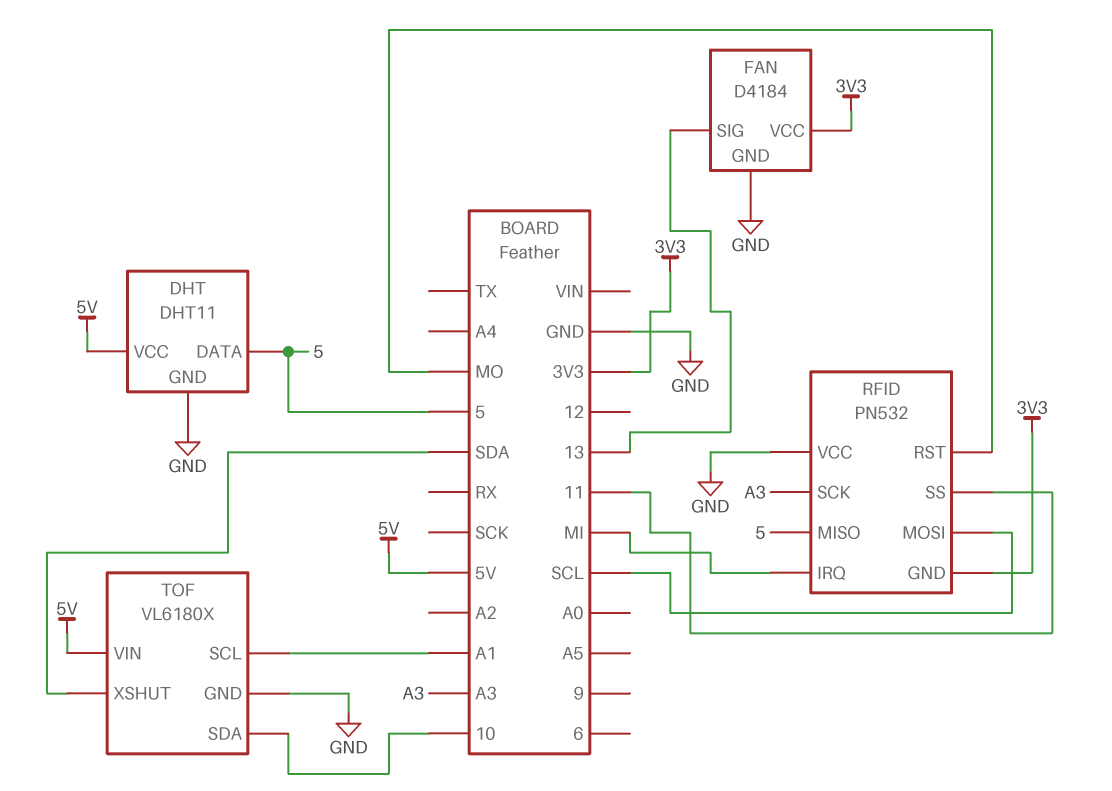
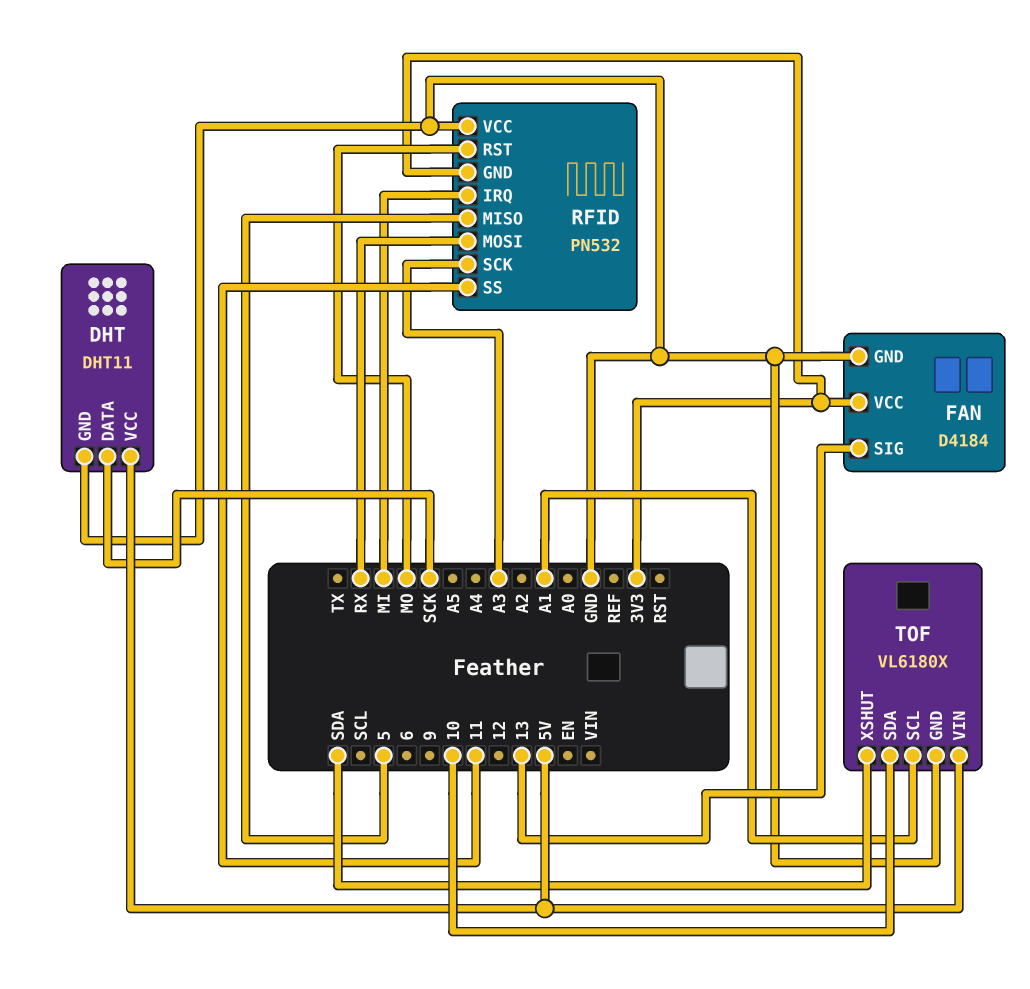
DHT pin DATA: 5 -> SCK
RFID pin MOSI: SCL -> RX

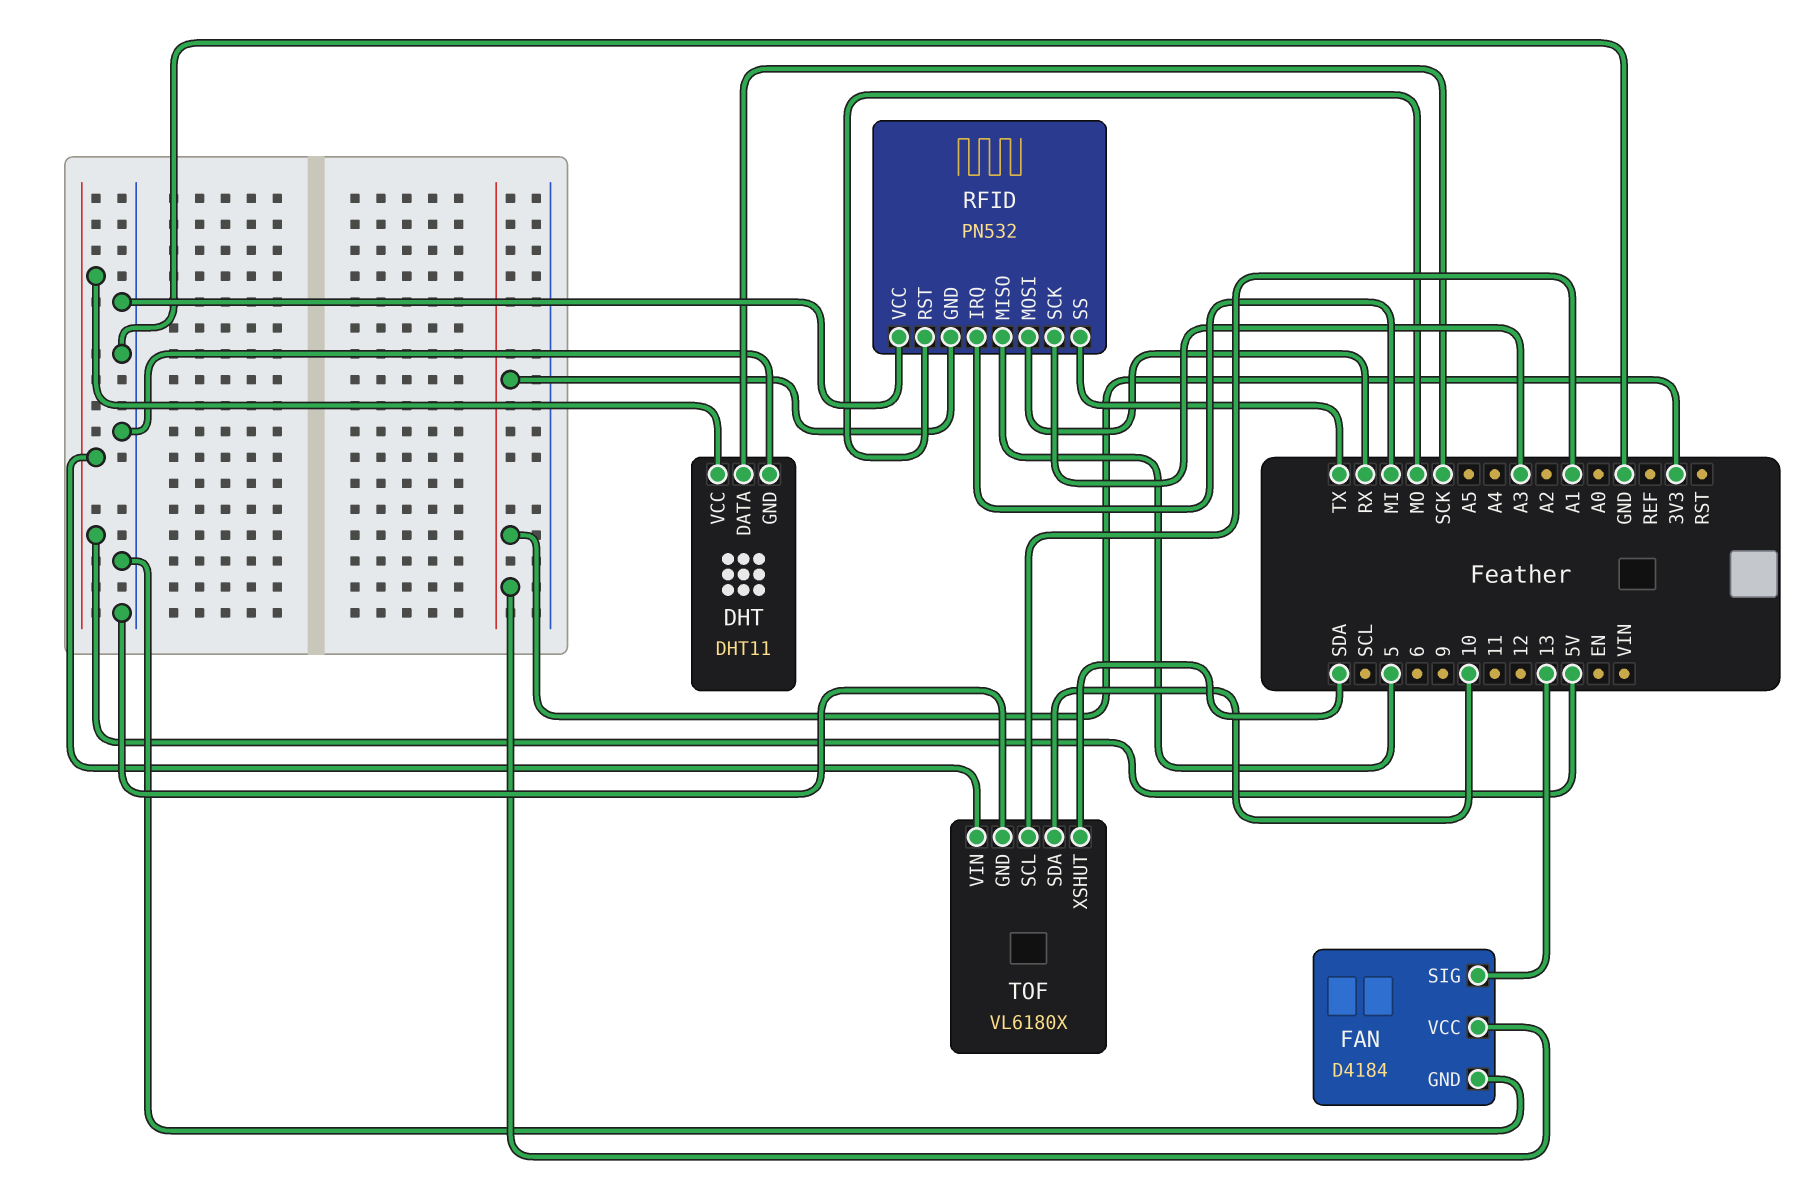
RFID pin SS: 11 -> TX

